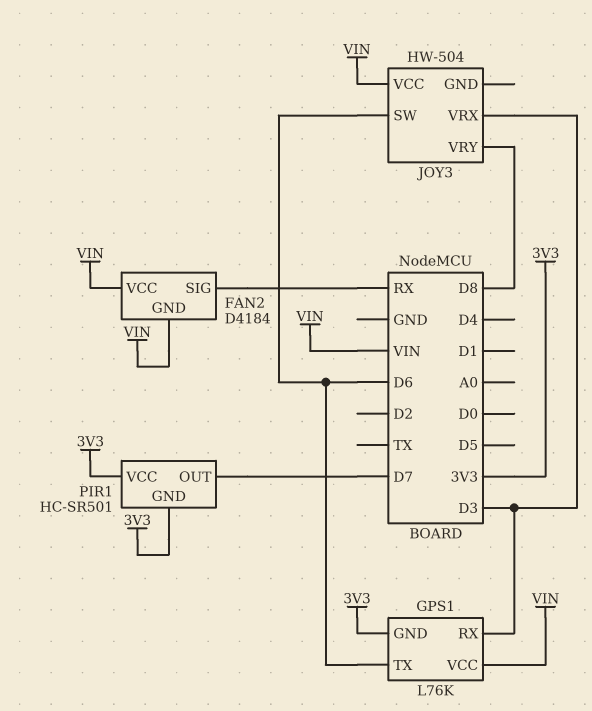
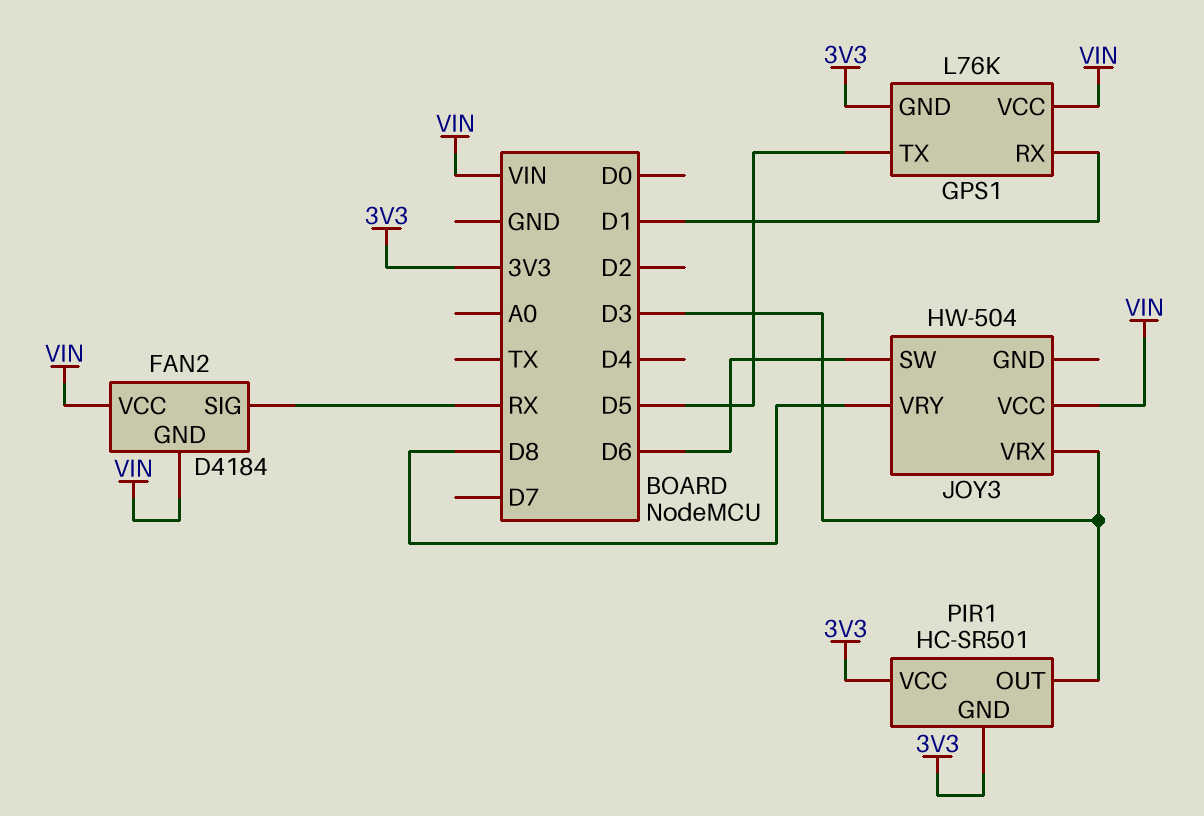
GPS1 pin RX: D3 -> D1
GPS1 pin TX: D6 -> D5
PIR1 pin OUT: D7 -> D3

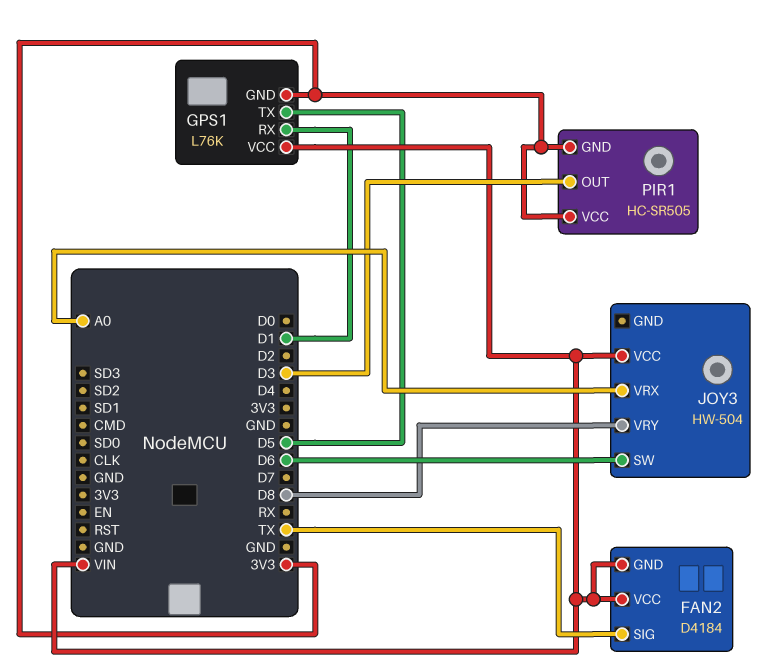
FAN2 pin SIG: RX -> TX
JOY3 pin VRX: D3 -> A0
PIR1: HC-SR501 -> HC-SR505

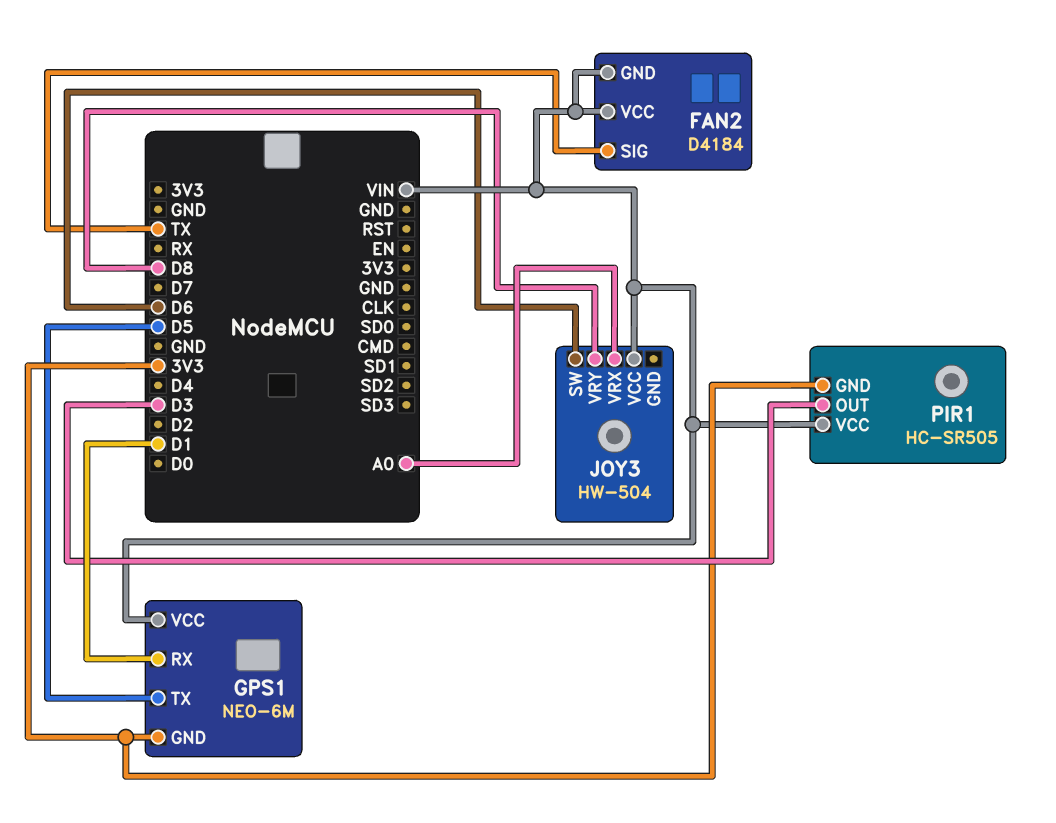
GPS1: L76K -> NEO-6M
PIR1 pin VCC: 3V3 -> VIN

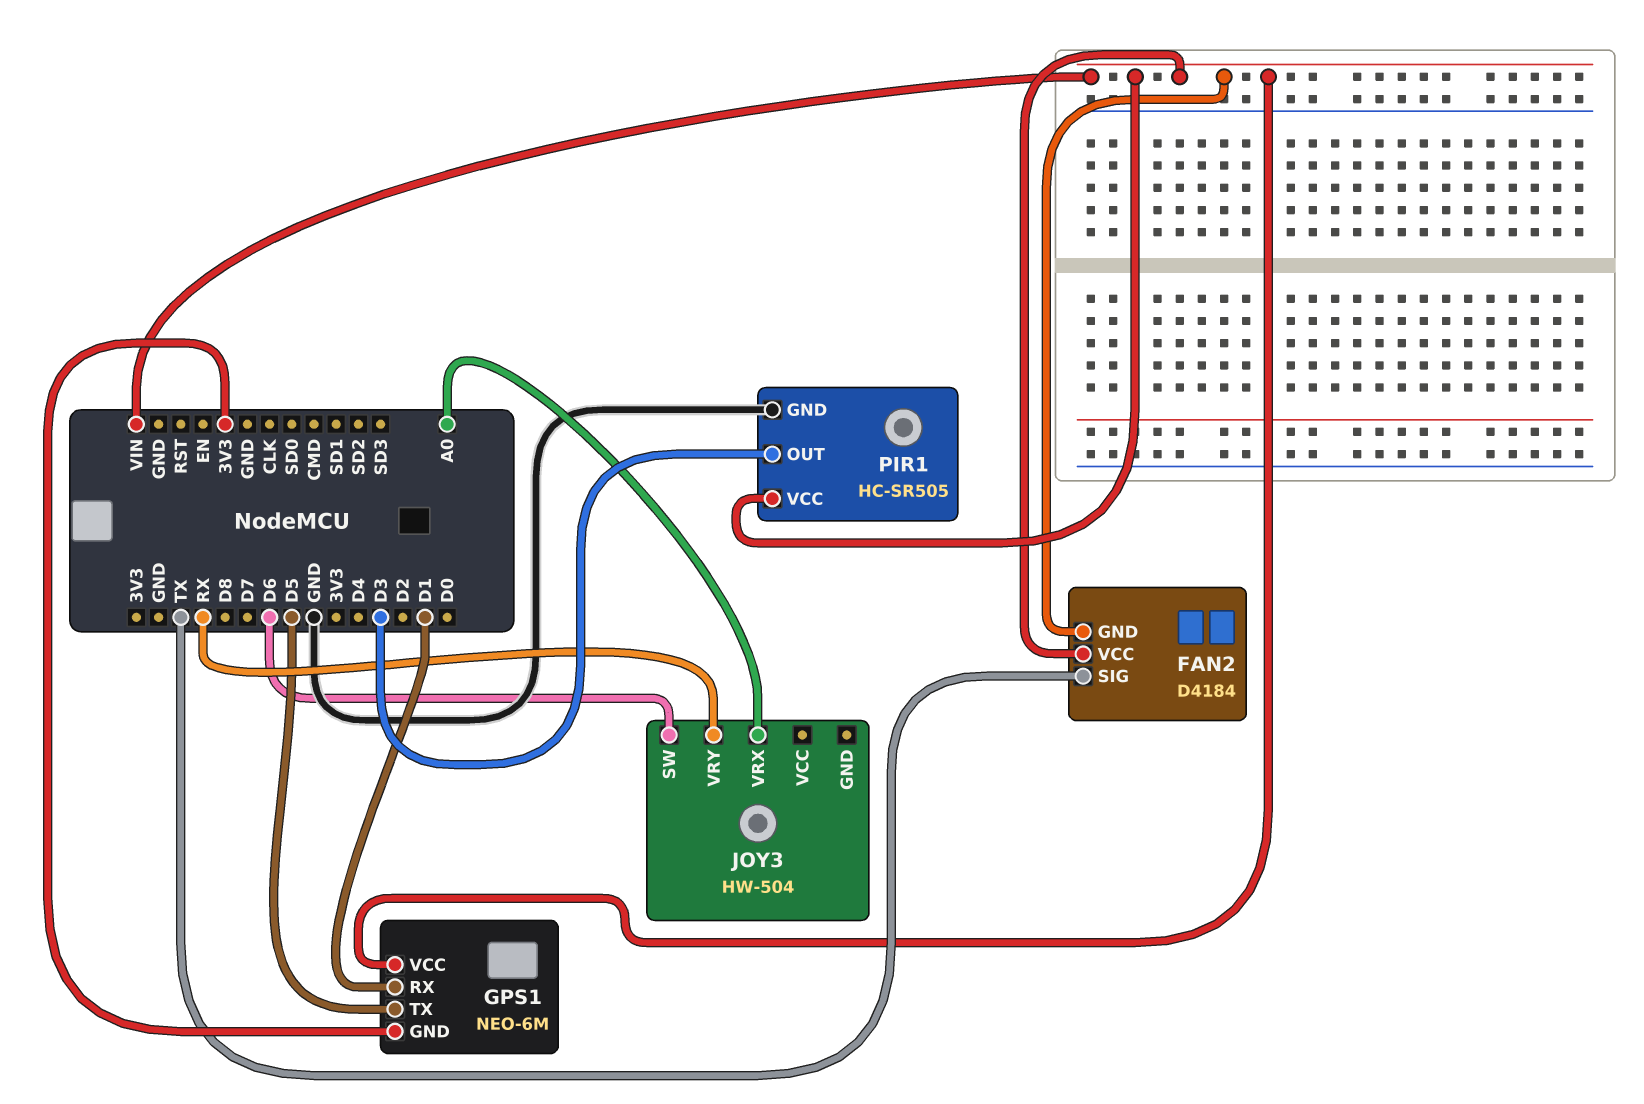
JOY3 pin VCC: VIN -> none
JOY3 pin VRY: D8 -> RX
PIR1 pin GND: 3V3 -> GND

